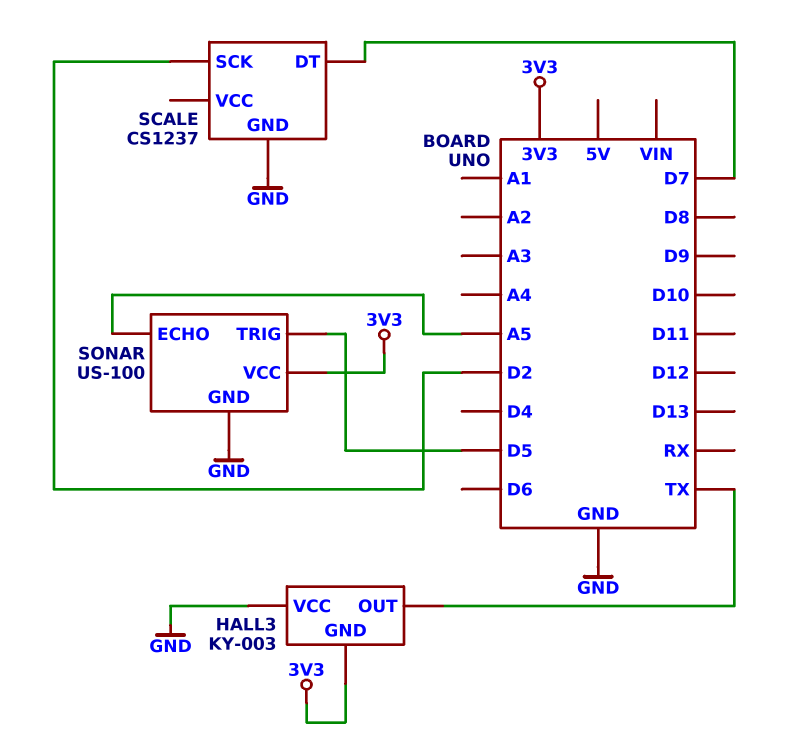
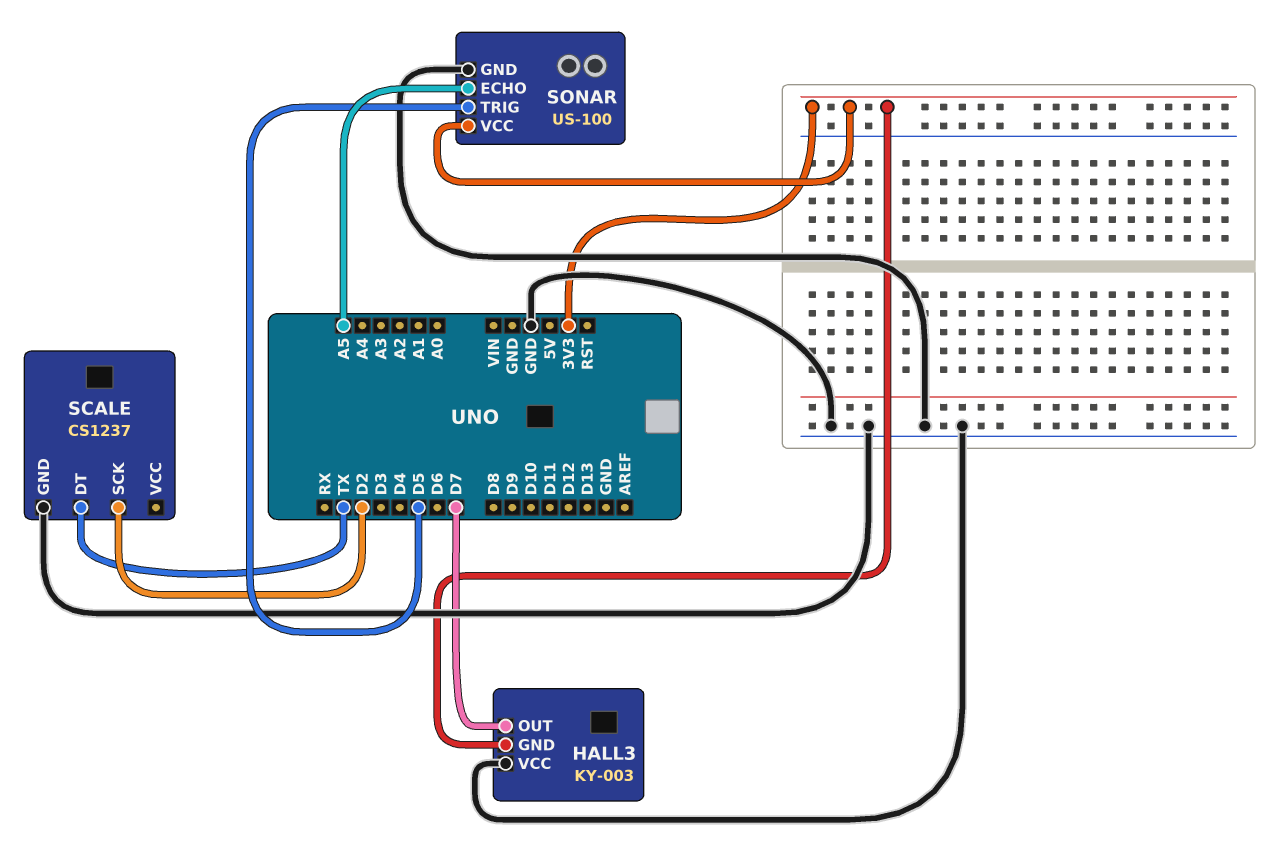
HALL3 pin OUT: TX -> D7
SCALE pin DT: D7 -> TX

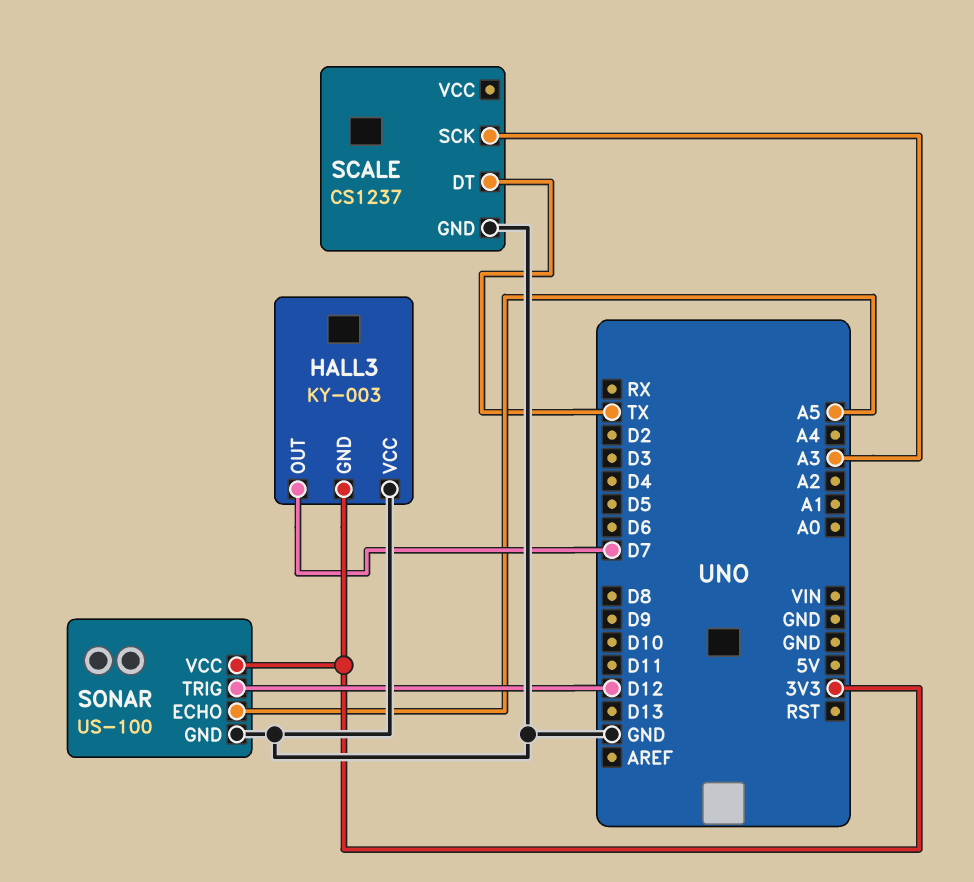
SCALE pin SCK: D2 -> A3
SONAR pin TRIG: D5 -> D12

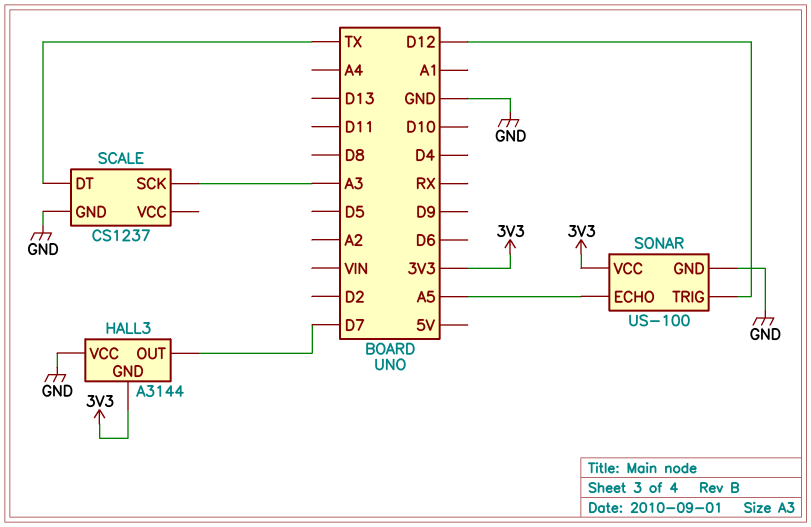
HALL3: KY-003 -> A3144

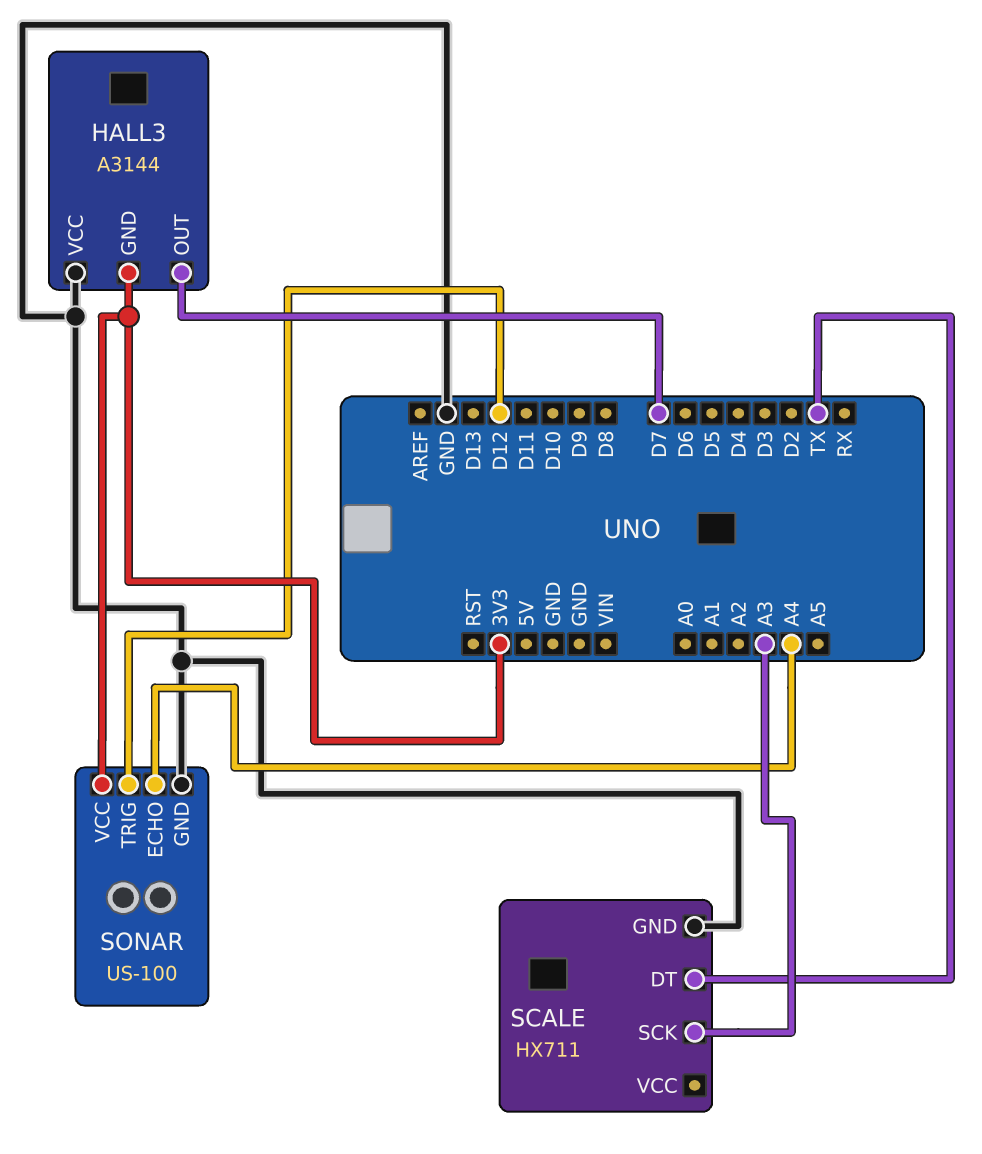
SCALE: CS1237 -> HX711
SONAR pin ECHO: A5 -> A4

